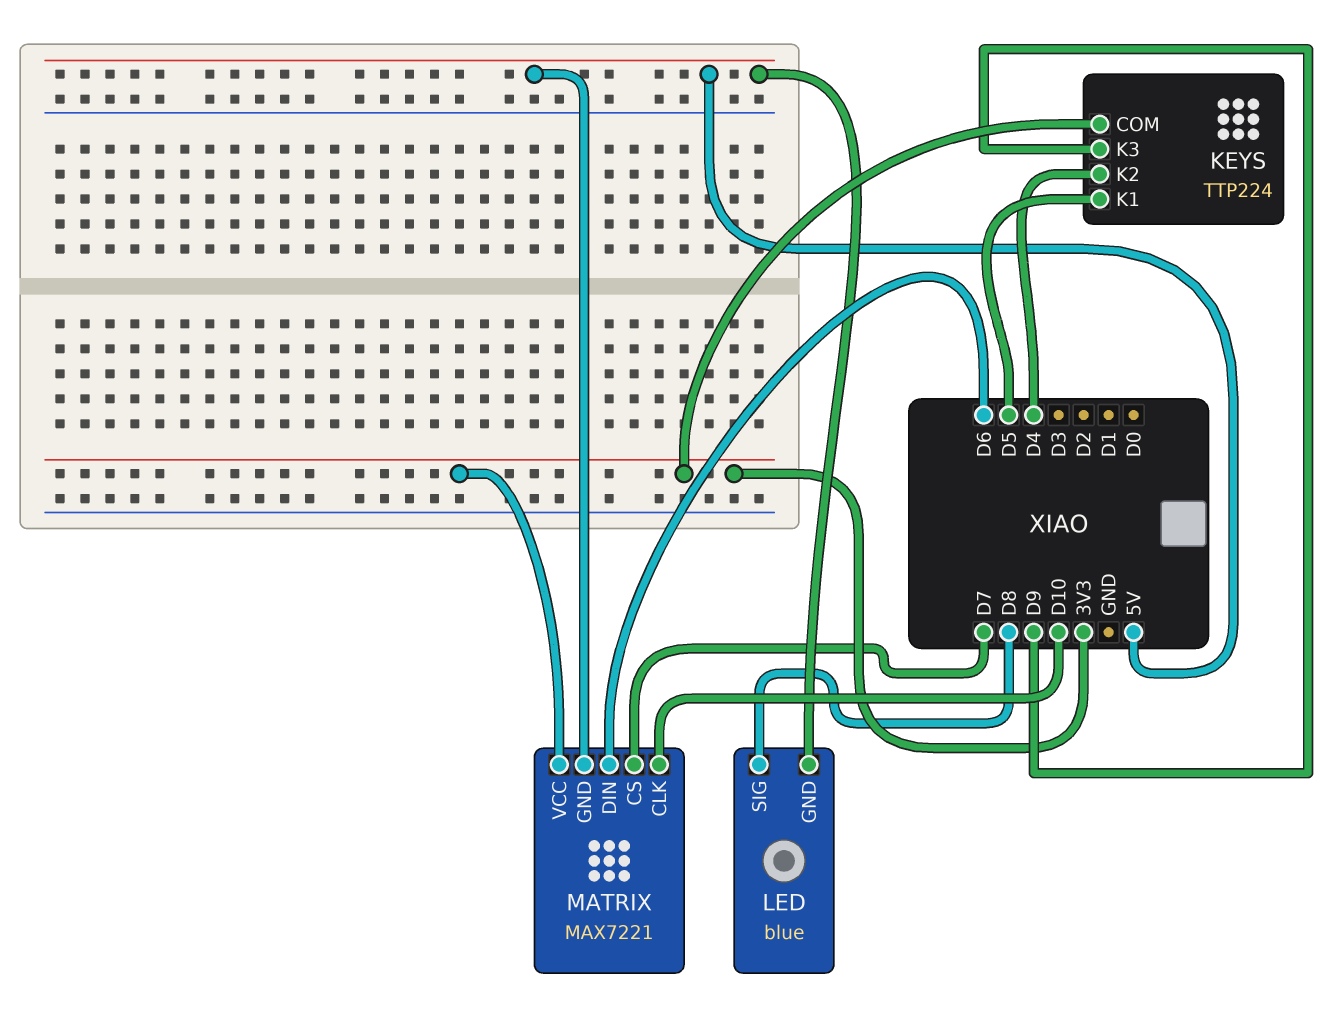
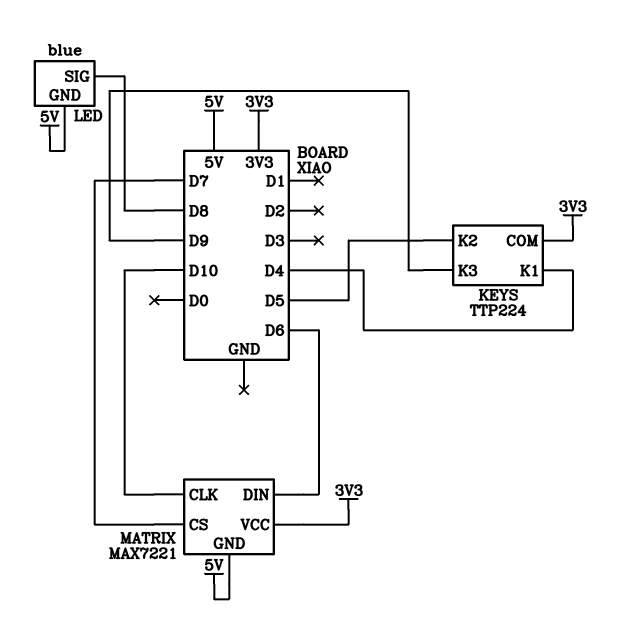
KEYS pin K1: D5 -> D4
KEYS pin K2: D4 -> D5

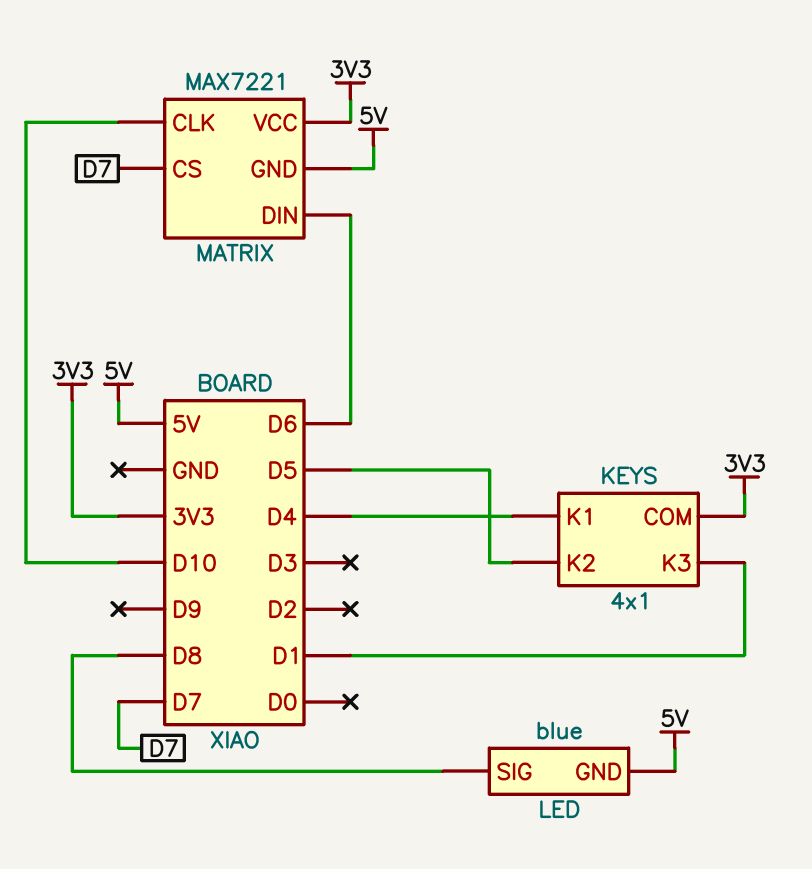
KEYS: TTP224 -> 4x1
KEYS pin K3: D9 -> D1

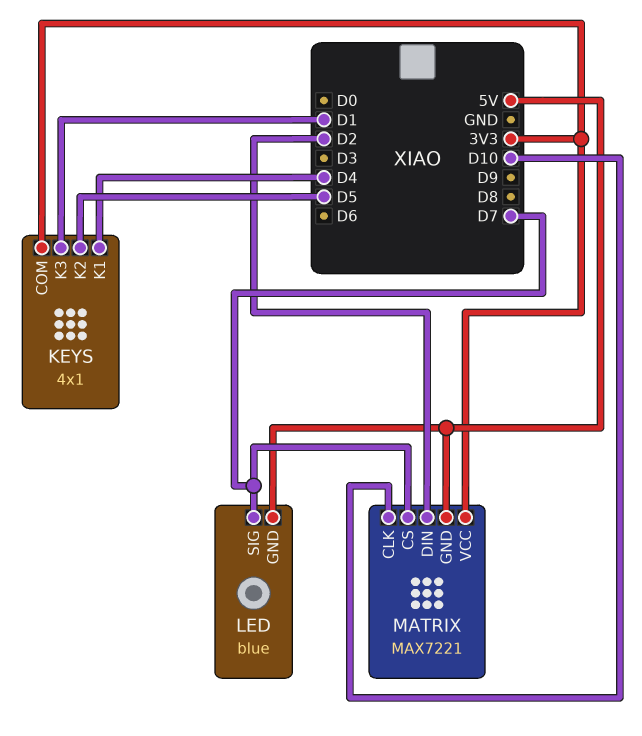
LED pin SIG: D8 -> D7
MATRIX pin DIN: D6 -> D2

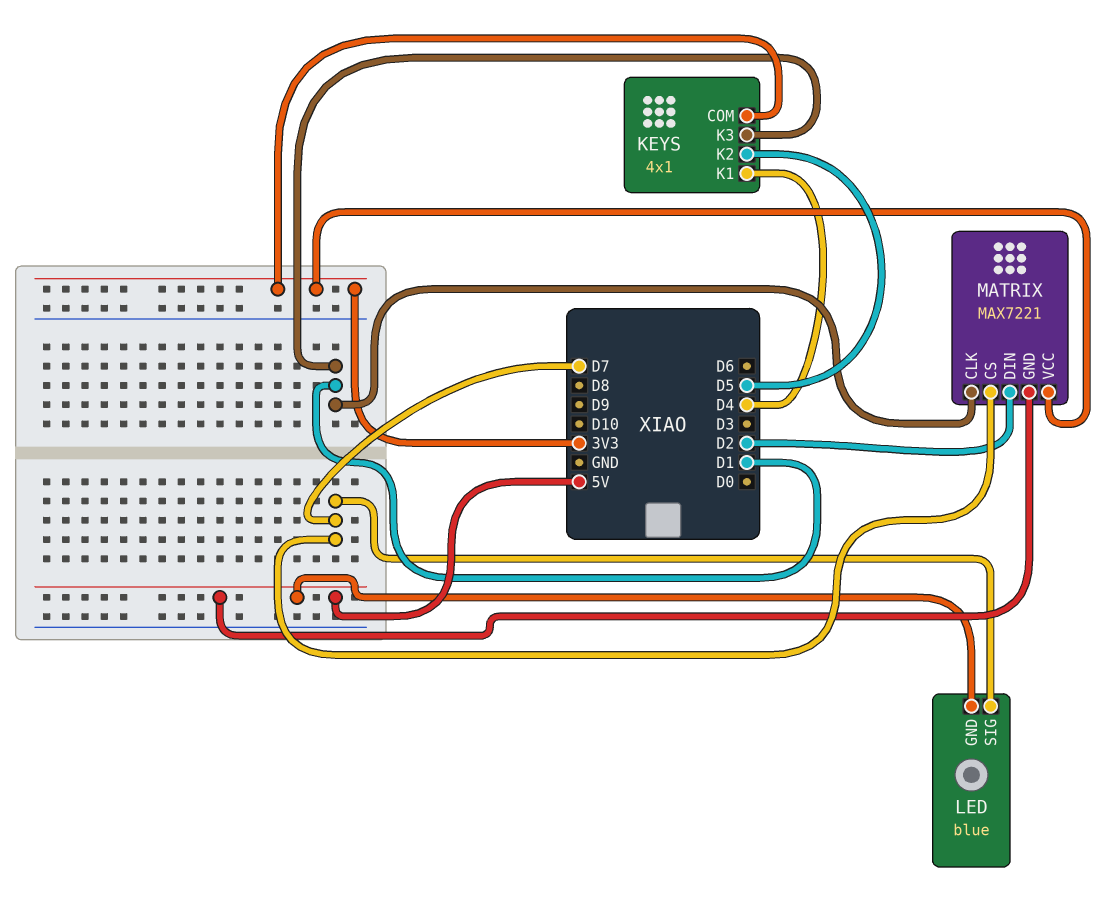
MATRIX pin CLK: D10 -> D1

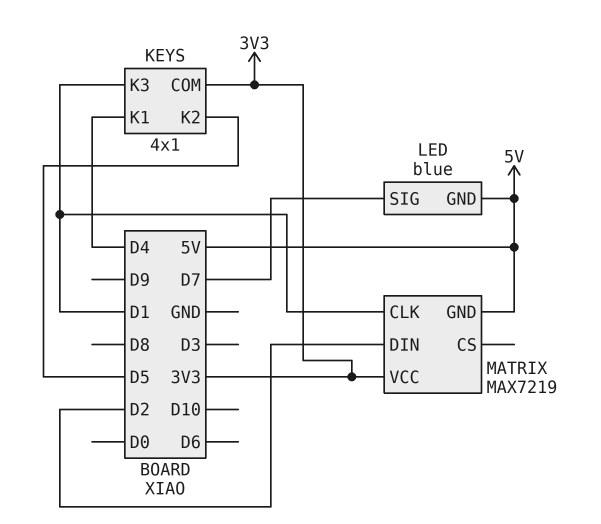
MATRIX: MAX7221 -> MAX7219
MATRIX pin CS: D7 -> none

